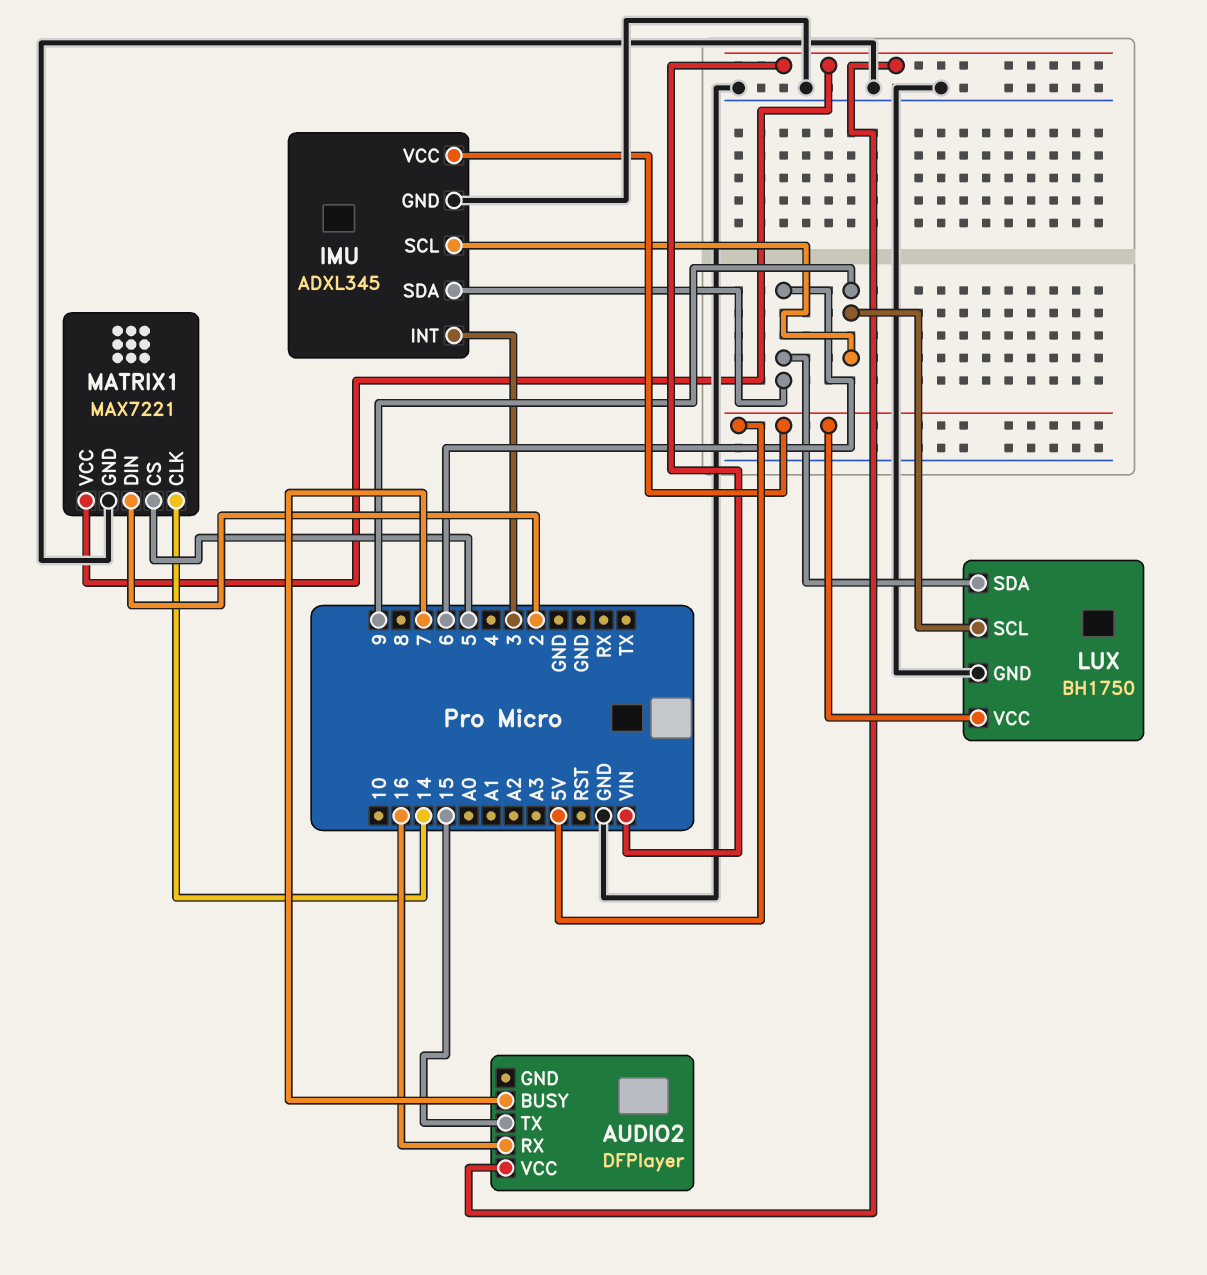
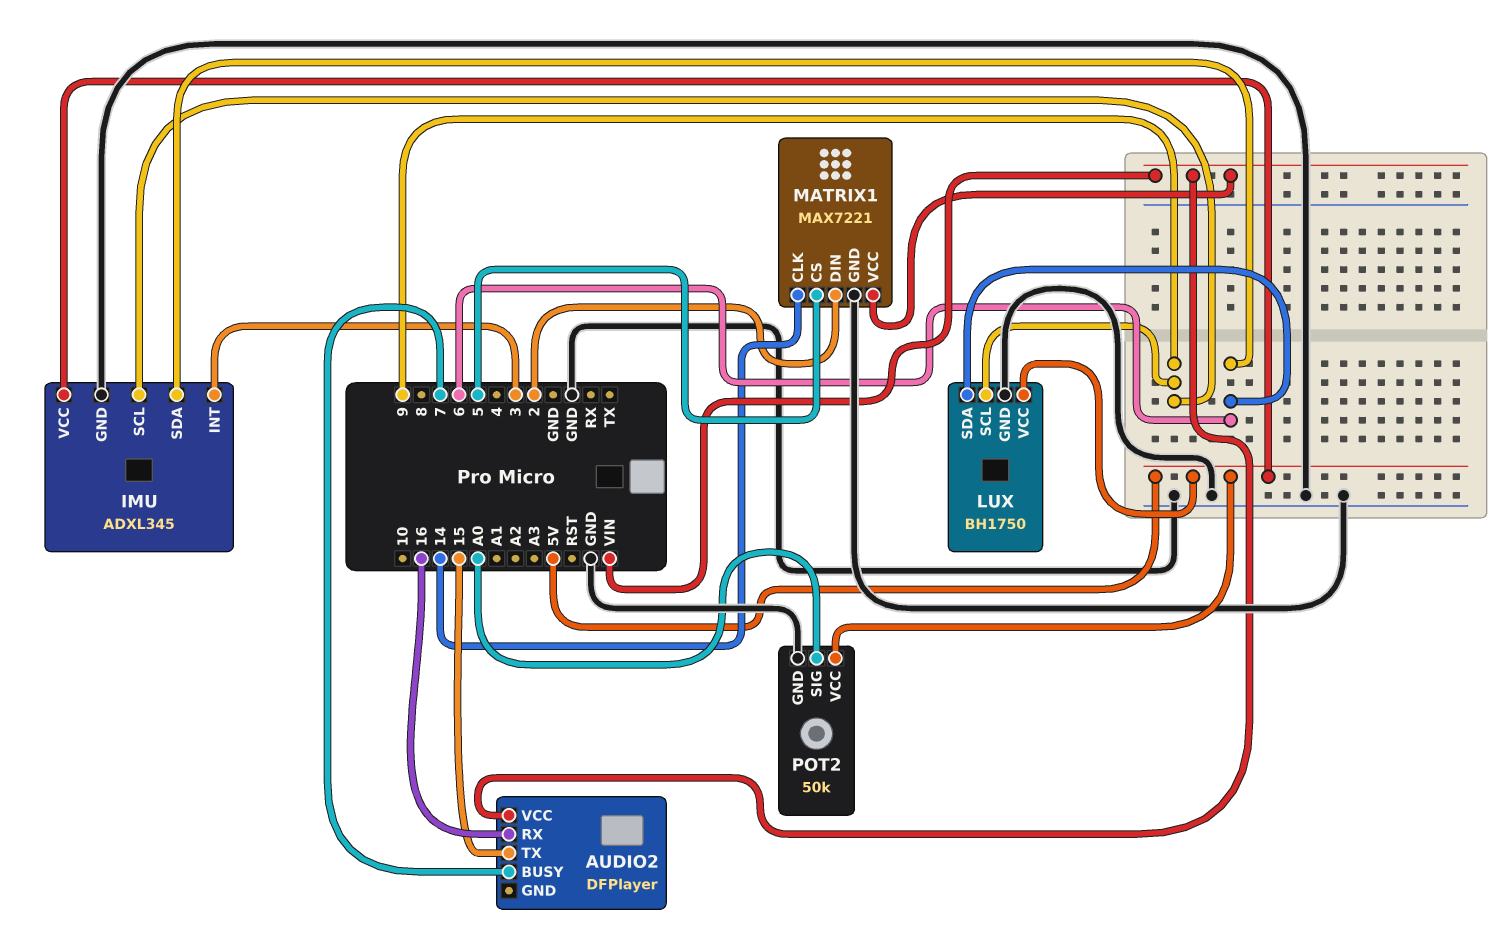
POT2: none -> 50k
POT2 pin GND: none -> GND
POT2 pin SIG: none -> A0
POT2 pin VCC: none -> 5V

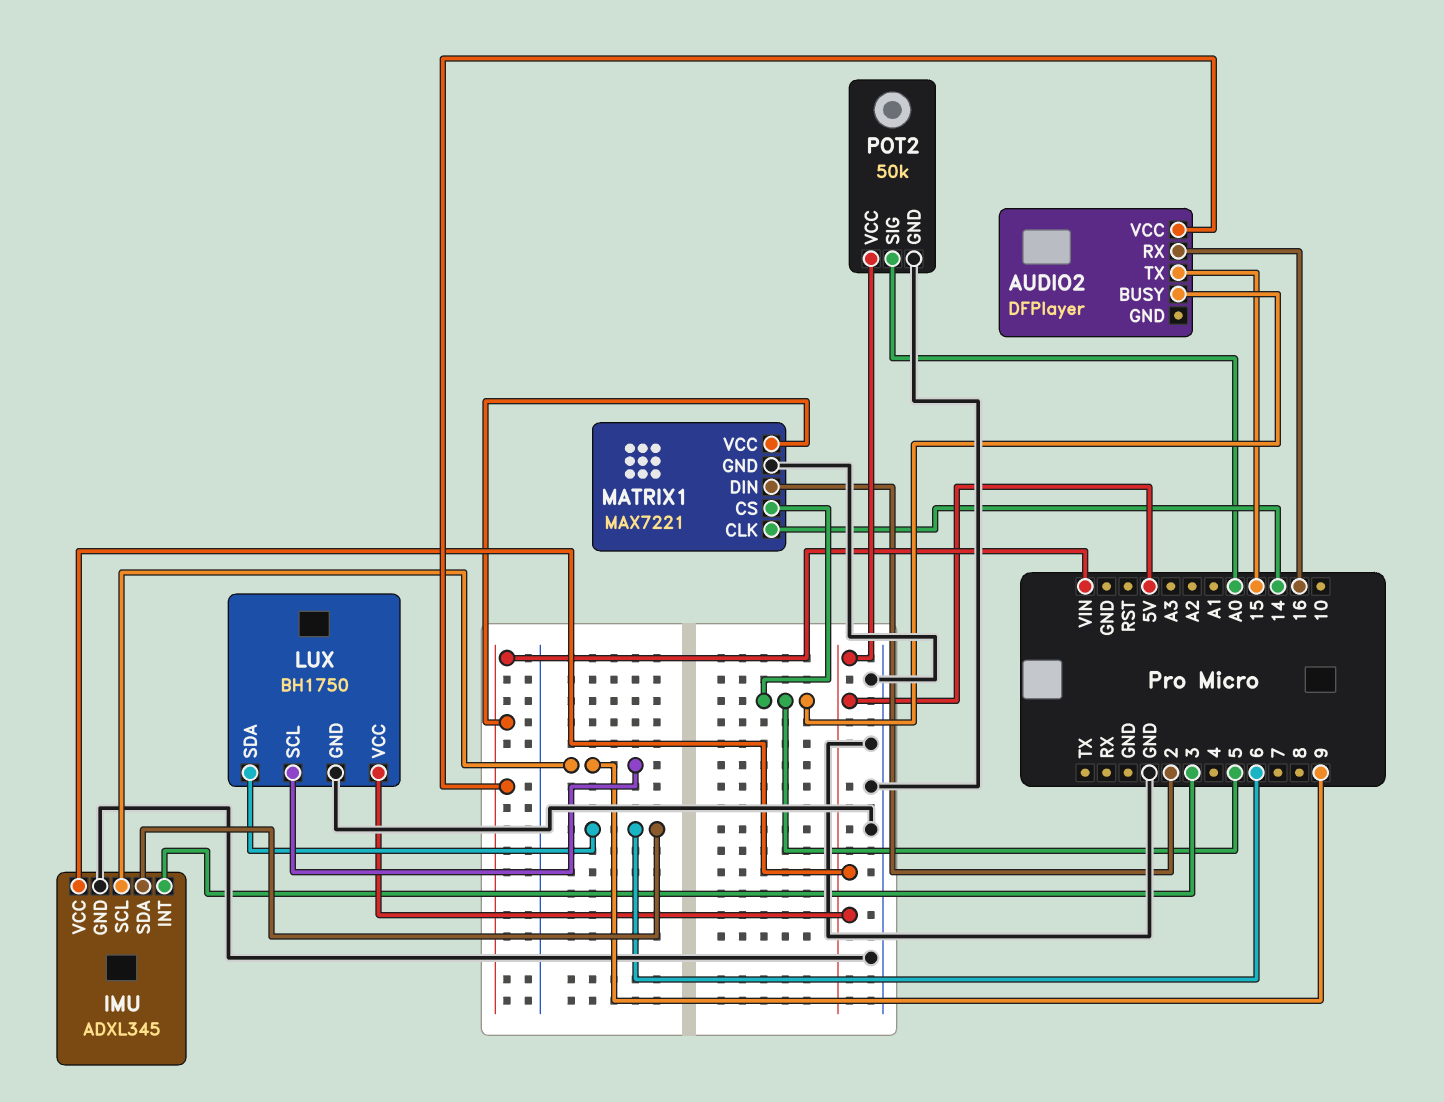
AUDIO2 pin BUSY: 7 -> 5

